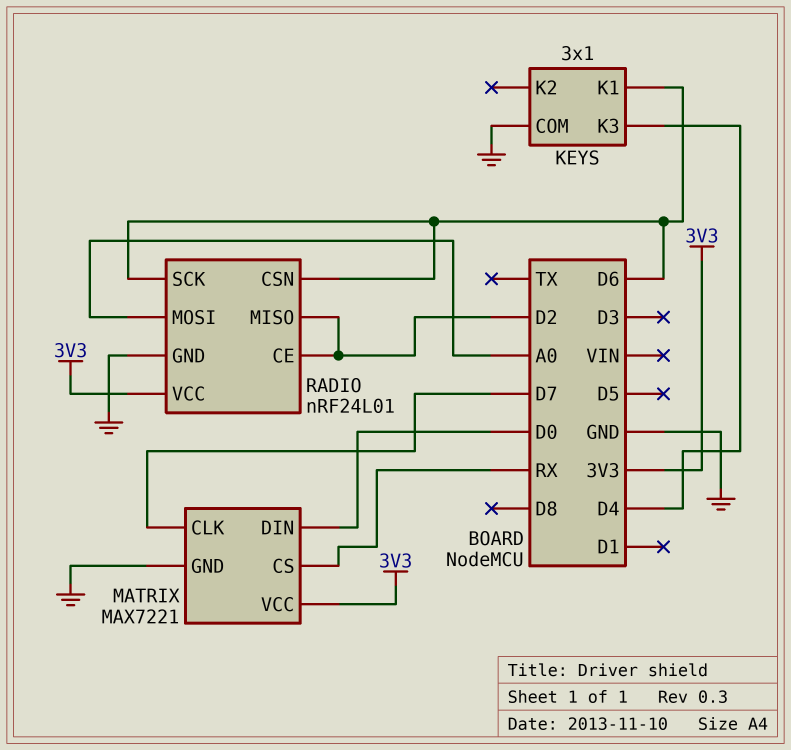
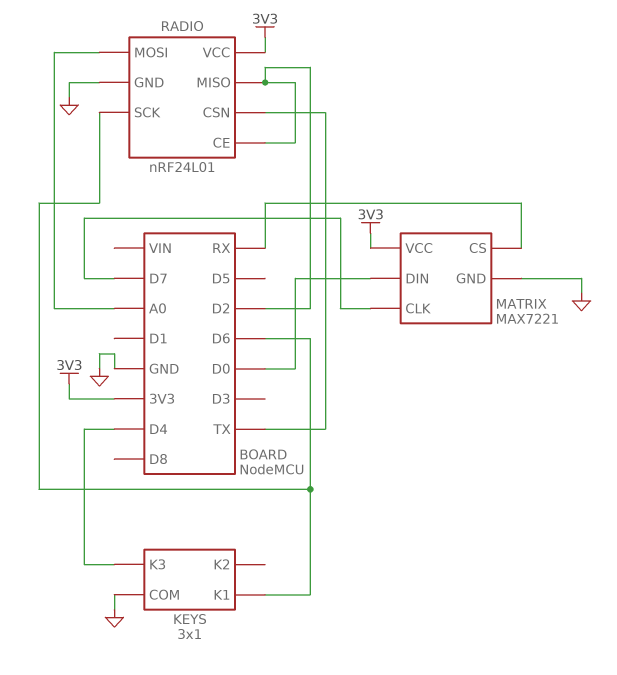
RADIO pin CSN: D6 -> TX

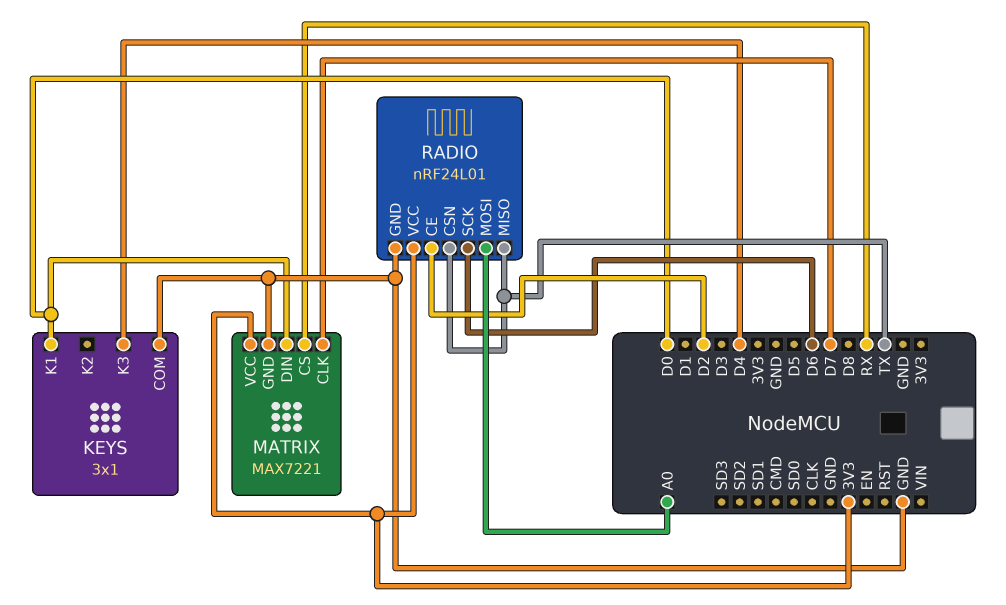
KEYS pin K1: D6 -> D0
RADIO pin MISO: D2 -> TX

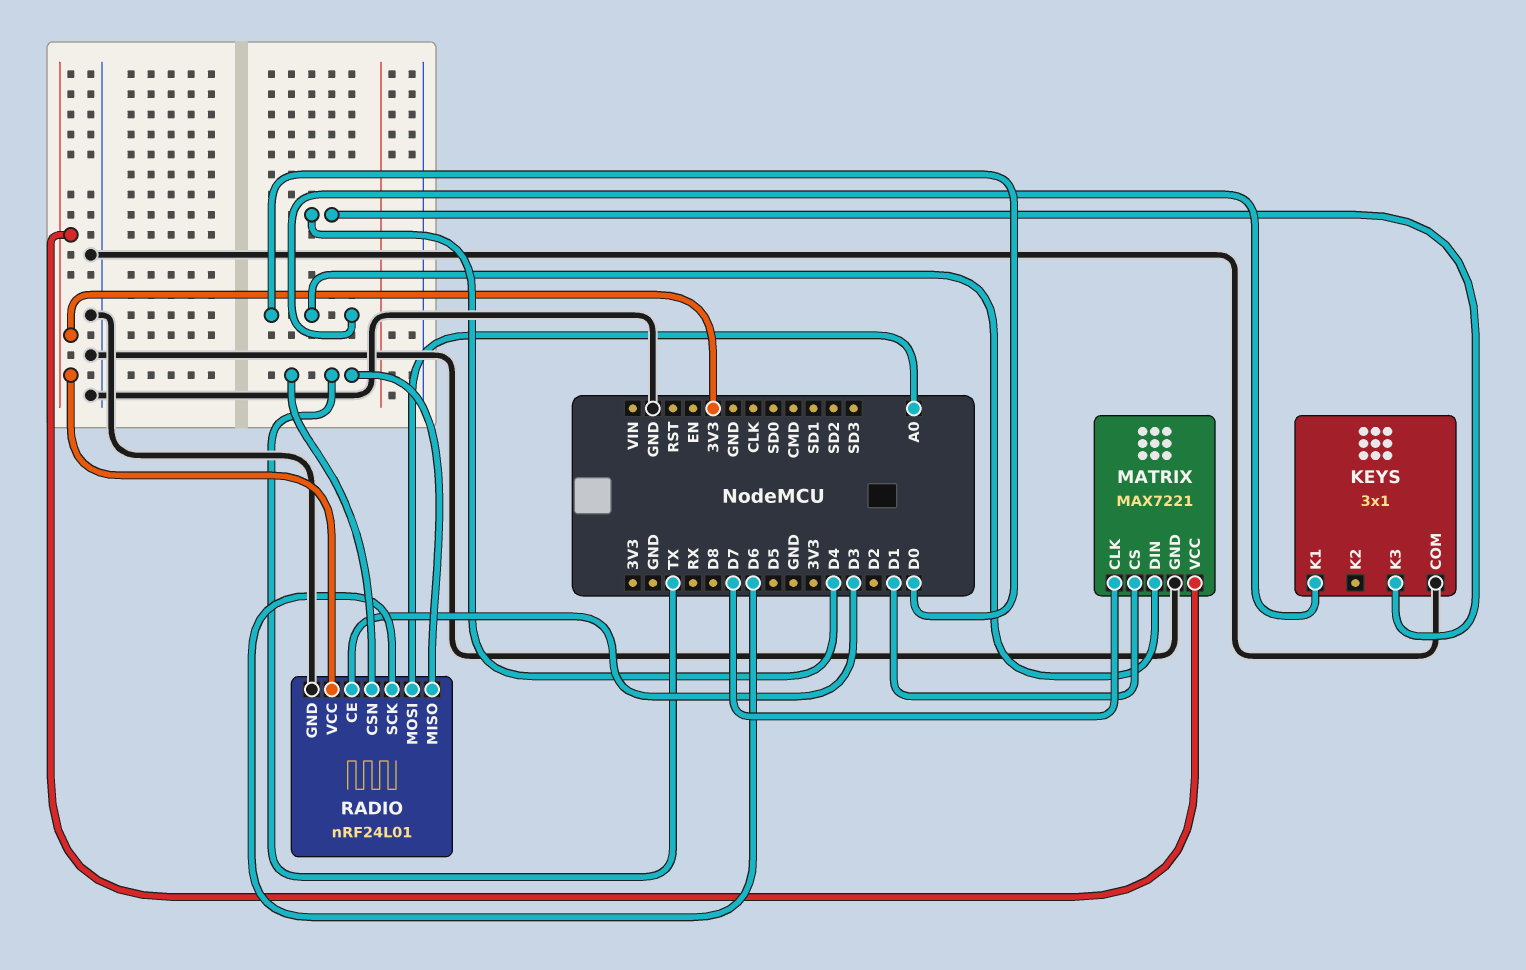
MATRIX pin CS: RX -> D1
RADIO pin CE: D2 -> D3

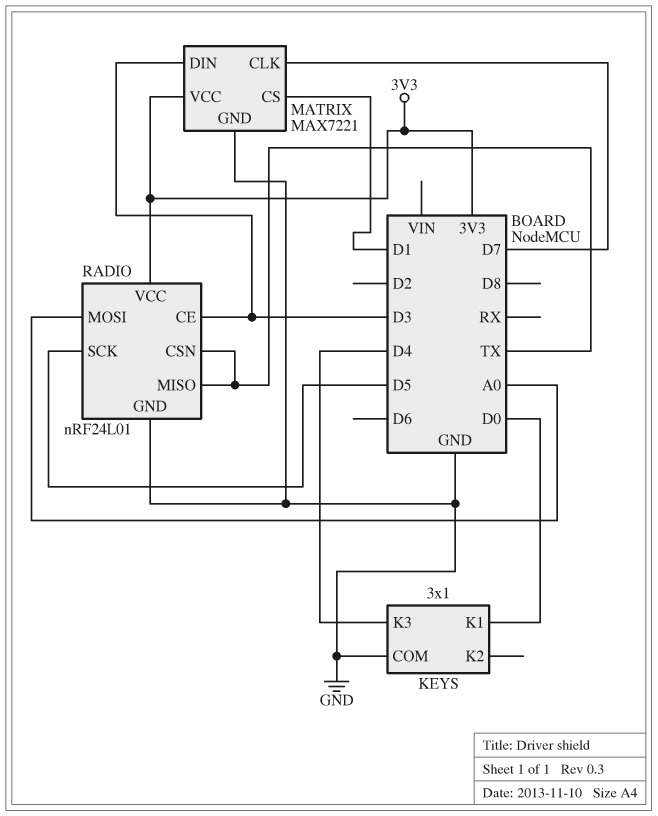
MATRIX pin DIN: D0 -> D3
RADIO pin SCK: D6 -> D5

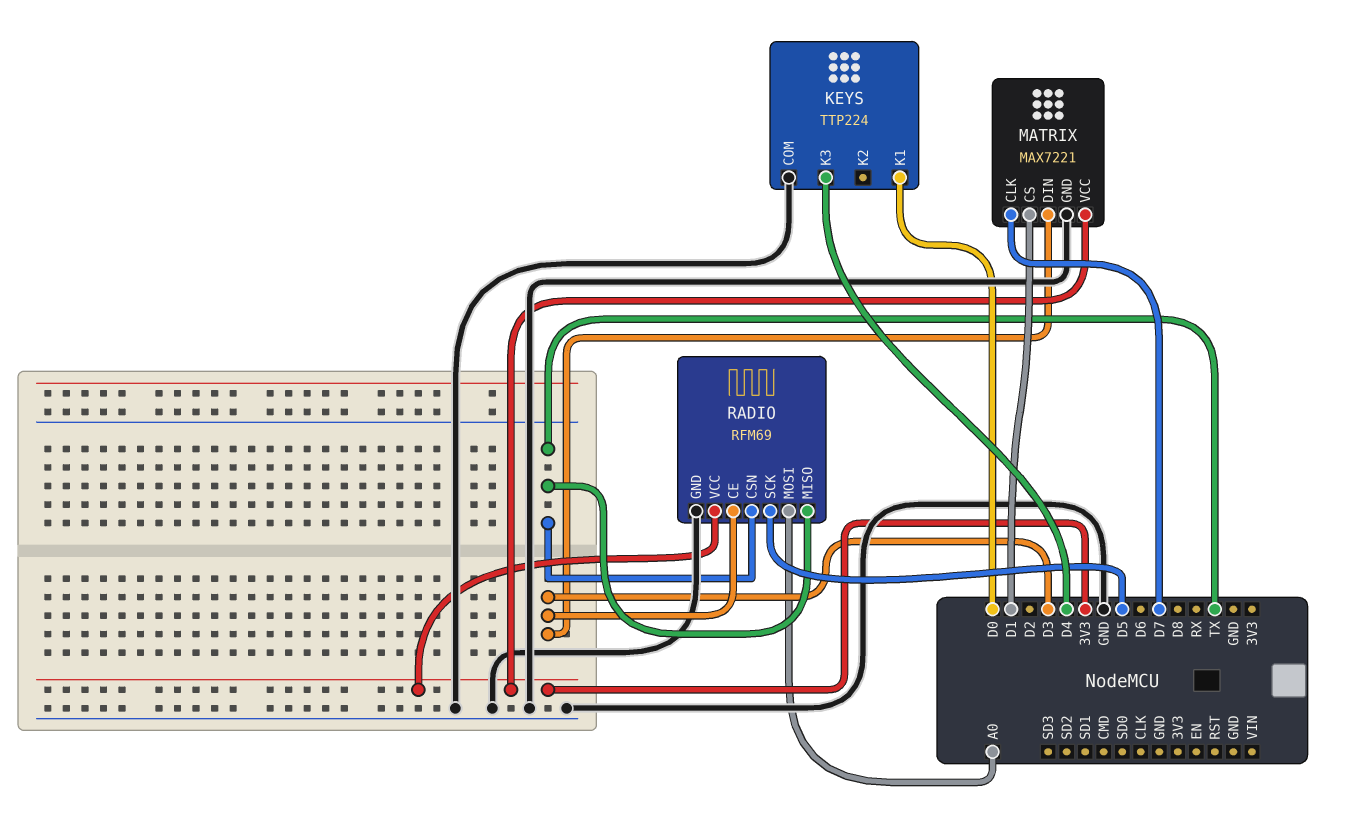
KEYS: 3x1 -> TTP224
RADIO: nRF24L01 -> RFM69

